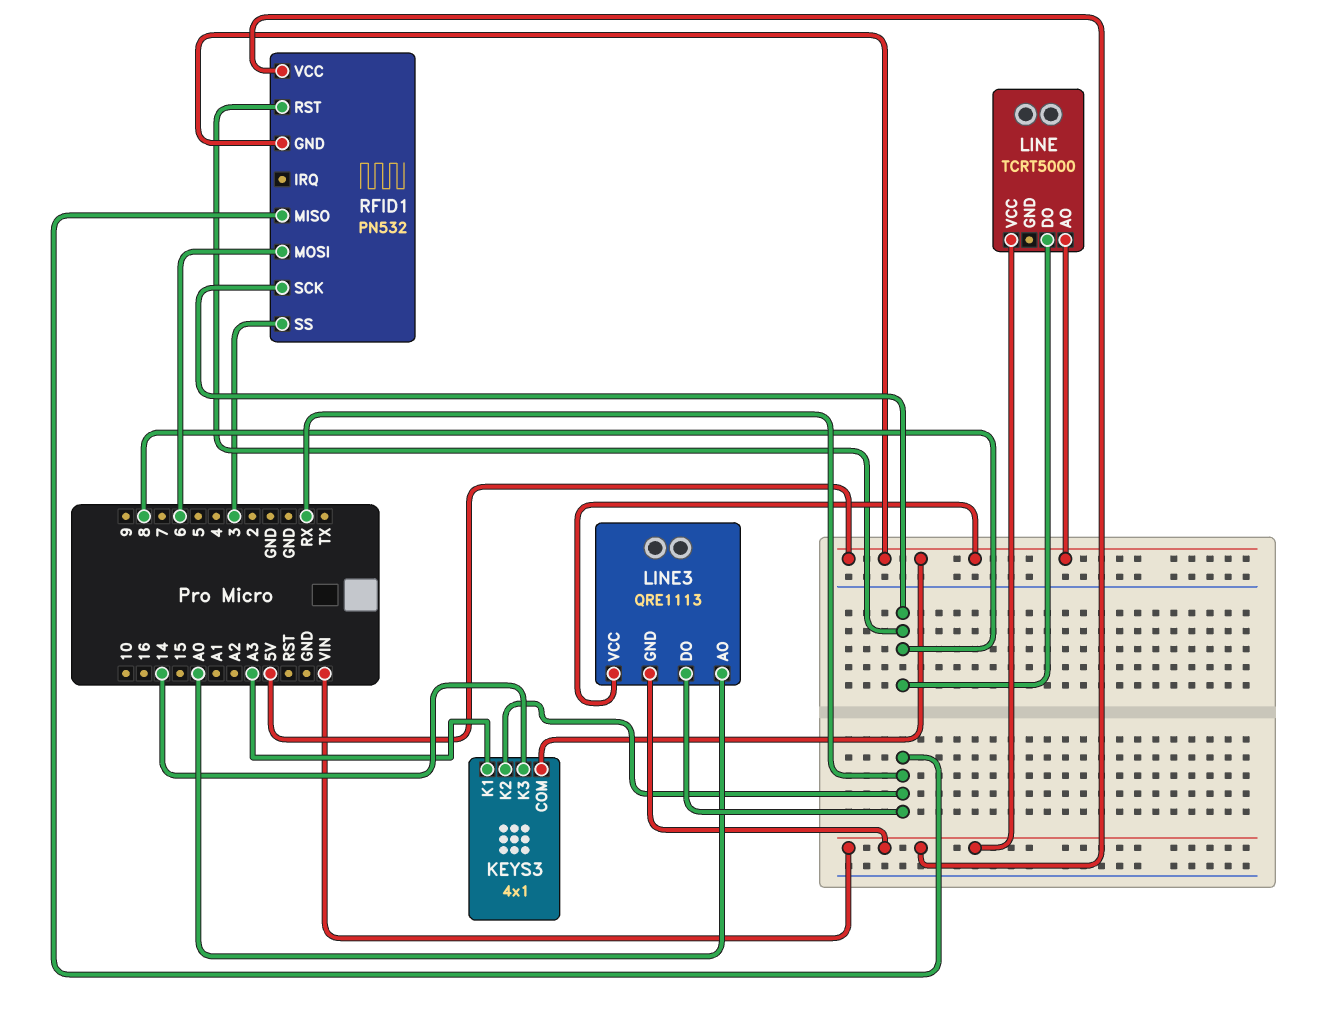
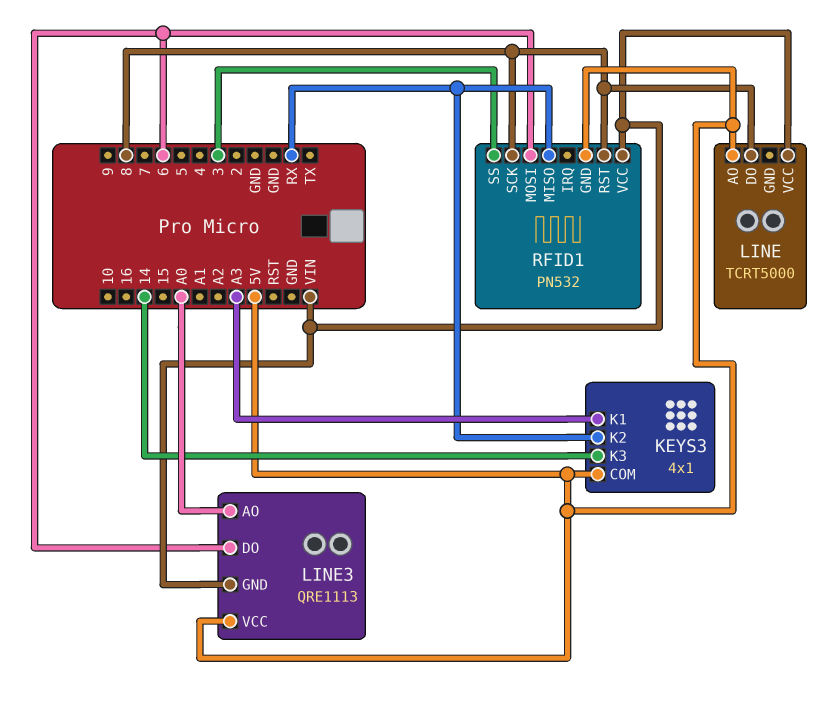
LINE3 pin DO: RX -> 6

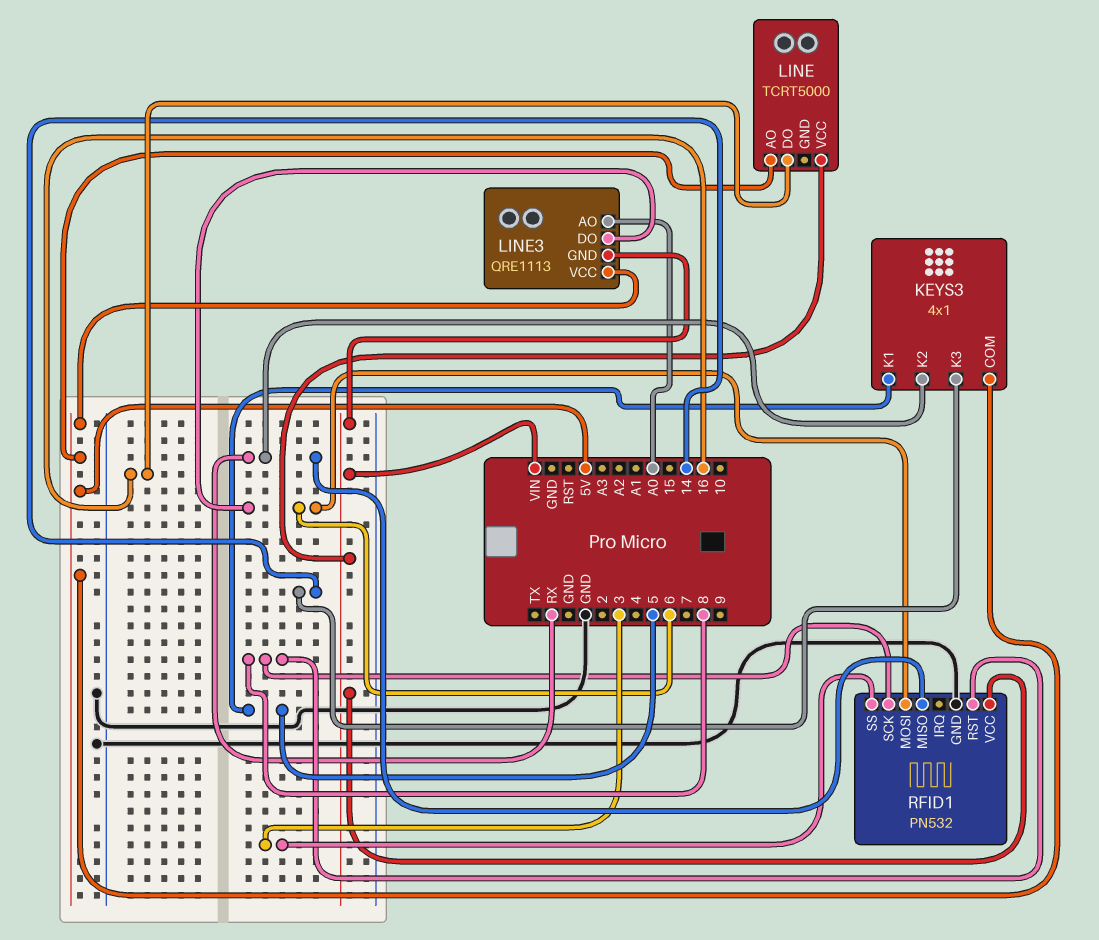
KEYS3 pin K1: A3 -> 5
LINE pin DO: 8 -> 16
RFID1 pin GND: 5V -> GND

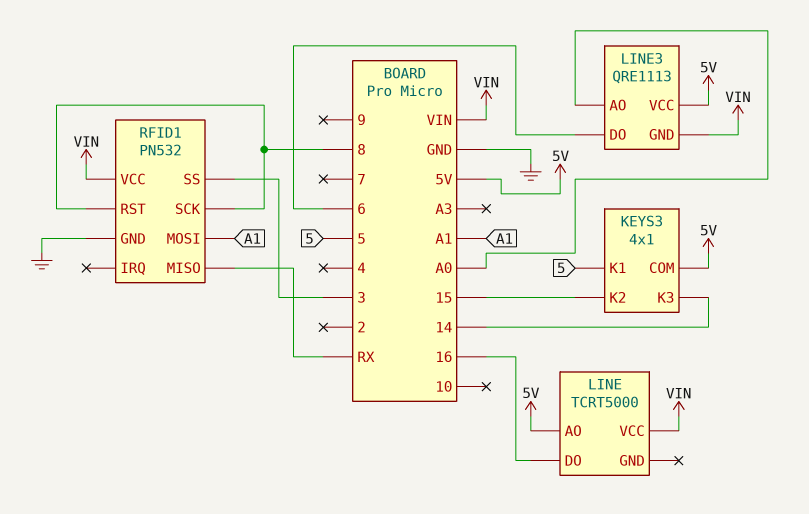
KEYS3 pin K2: RX -> 15
RFID1 pin MOSI: 6 -> A1

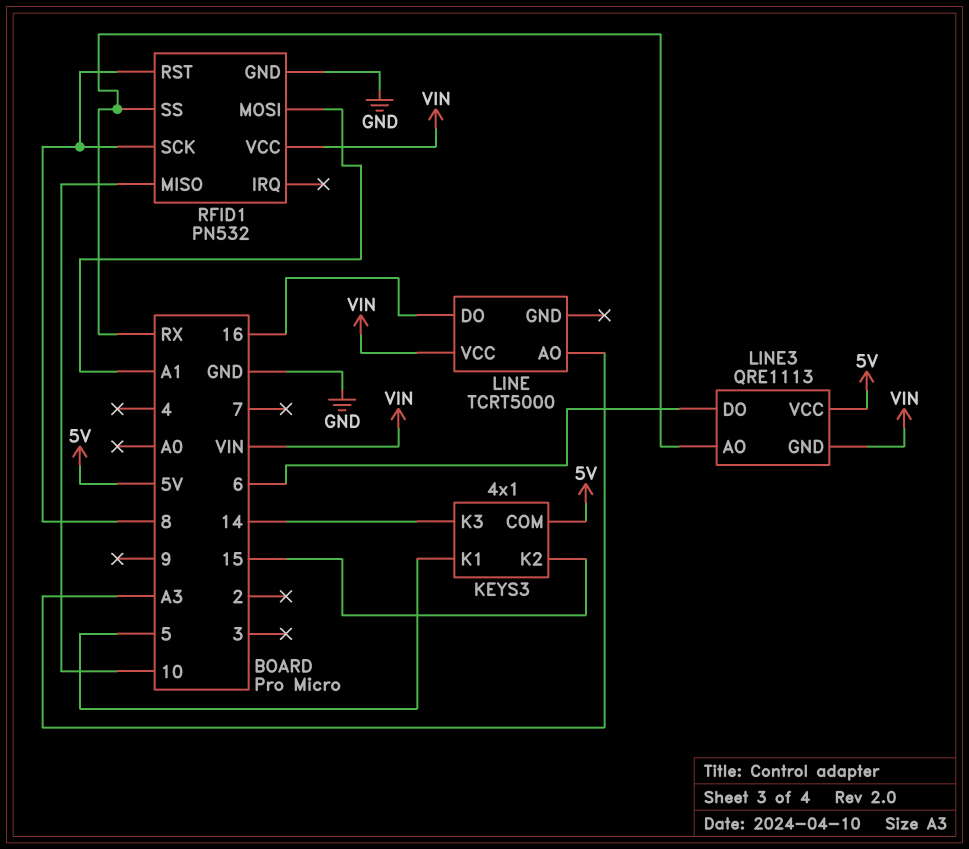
LINE pin AO: 5V -> A3
LINE3 pin AO: A0 -> RX
RFID1 pin MISO: RX -> 10
RFID1 pin SS: 3 -> RX

